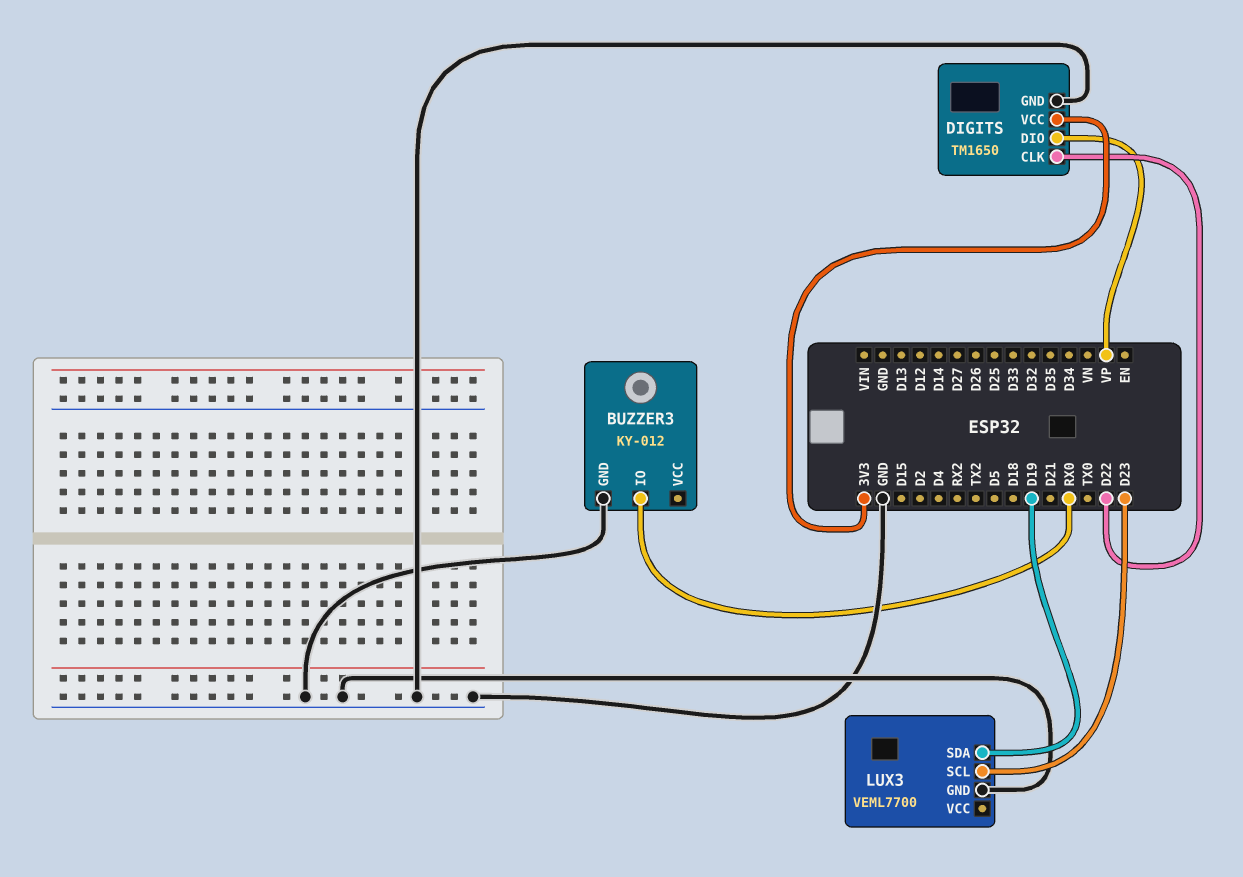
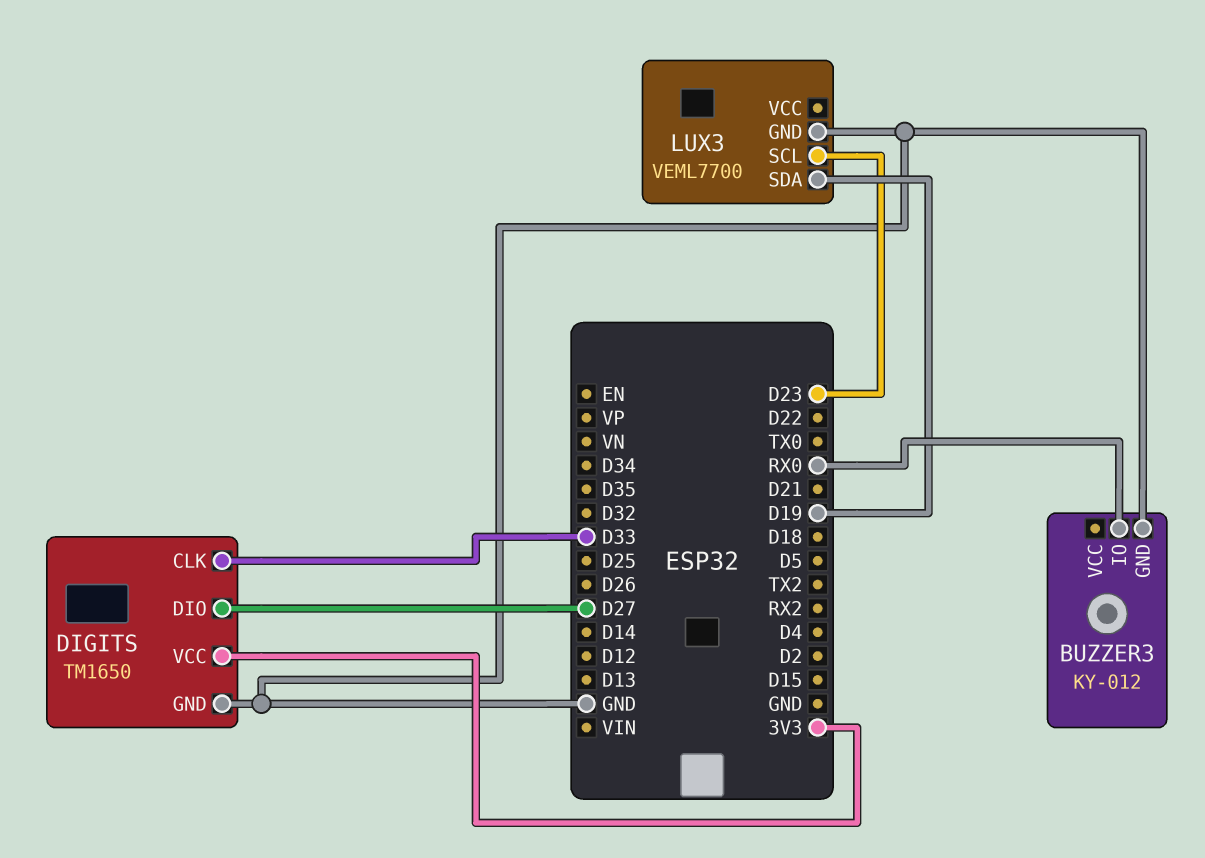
DIGITS pin CLK: D22 -> D33
DIGITS pin DIO: VP -> D27

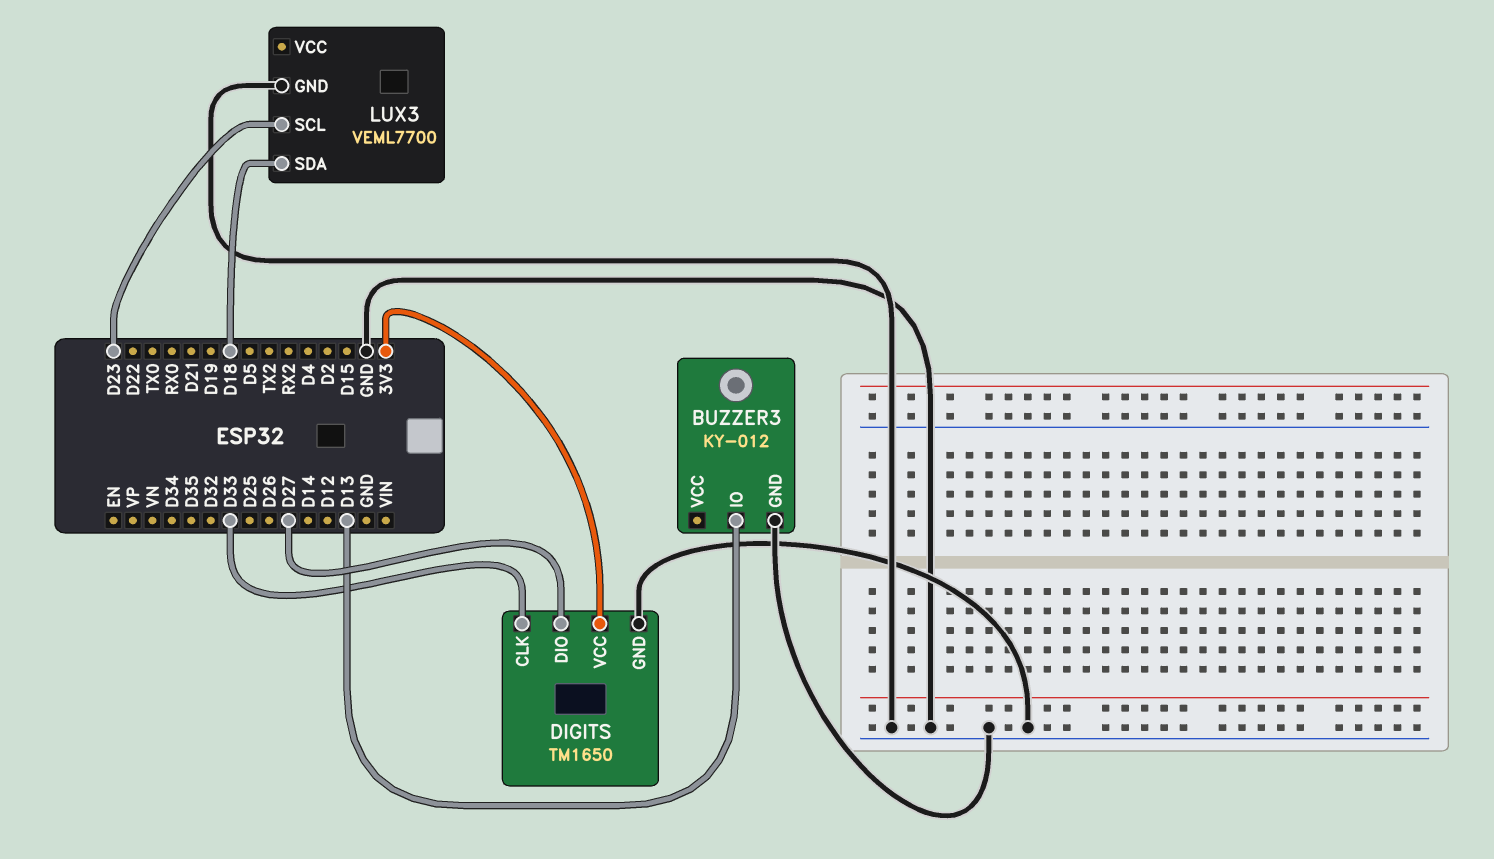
BUZZER3 pin IO: RX0 -> D13
LUX3 pin SDA: D19 -> D18

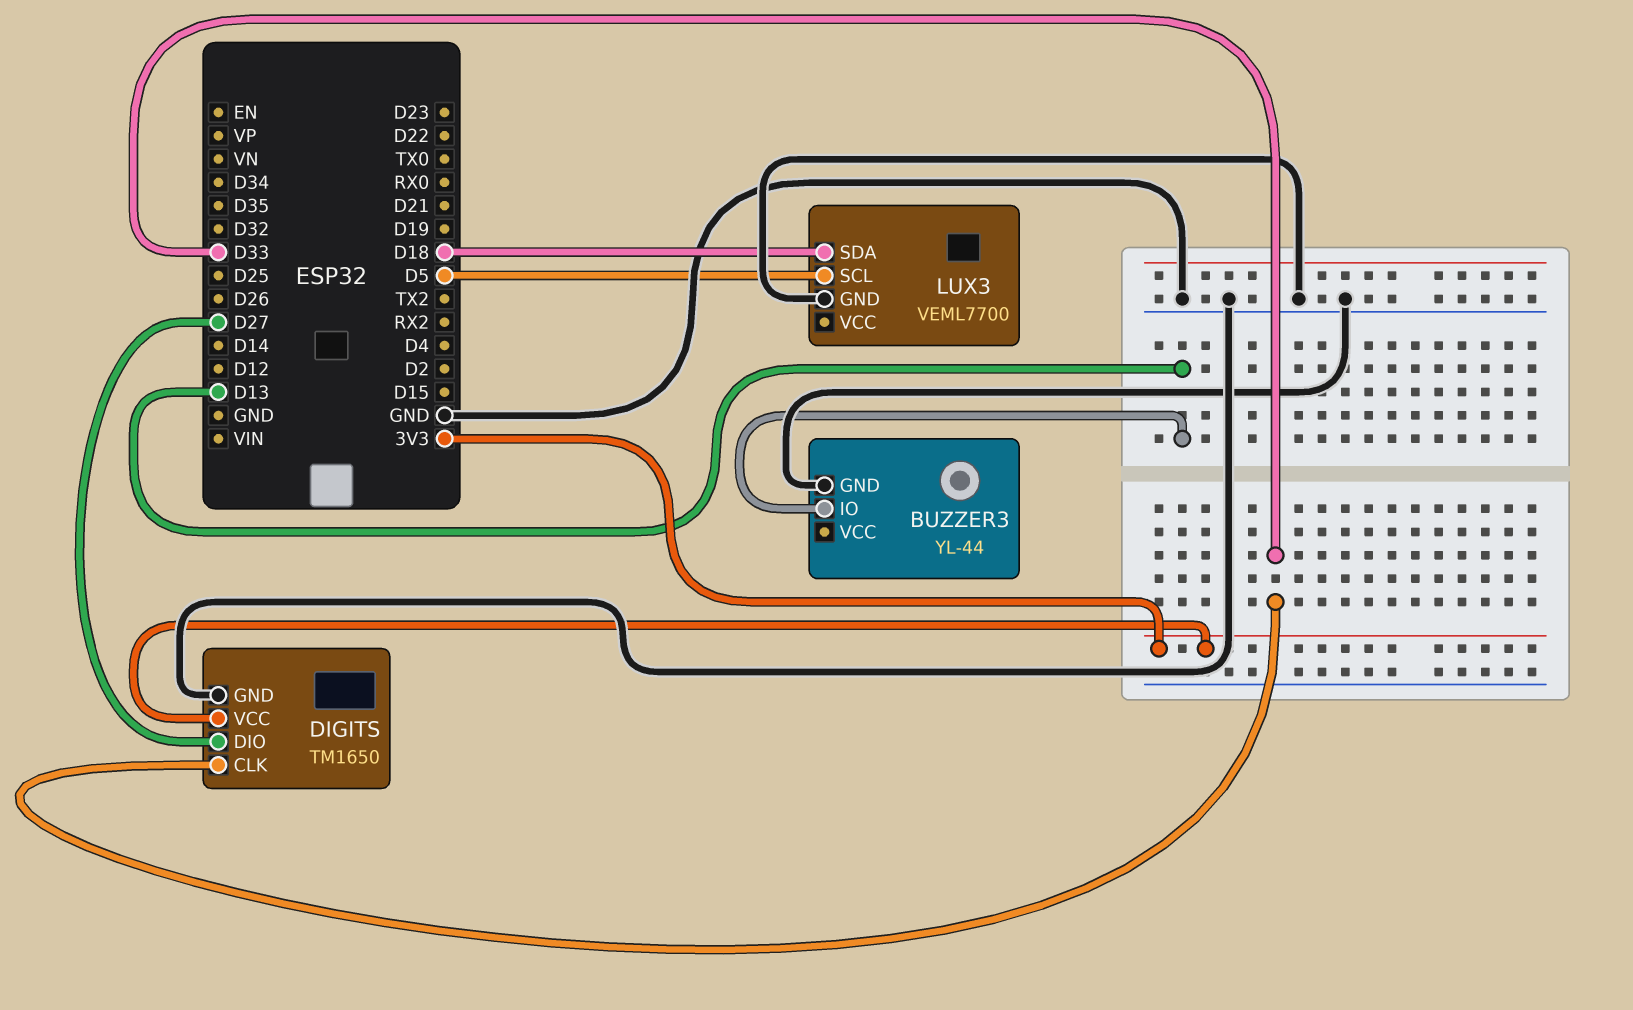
BUZZER3: KY-012 -> YL-44
LUX3 pin SCL: D23 -> D5

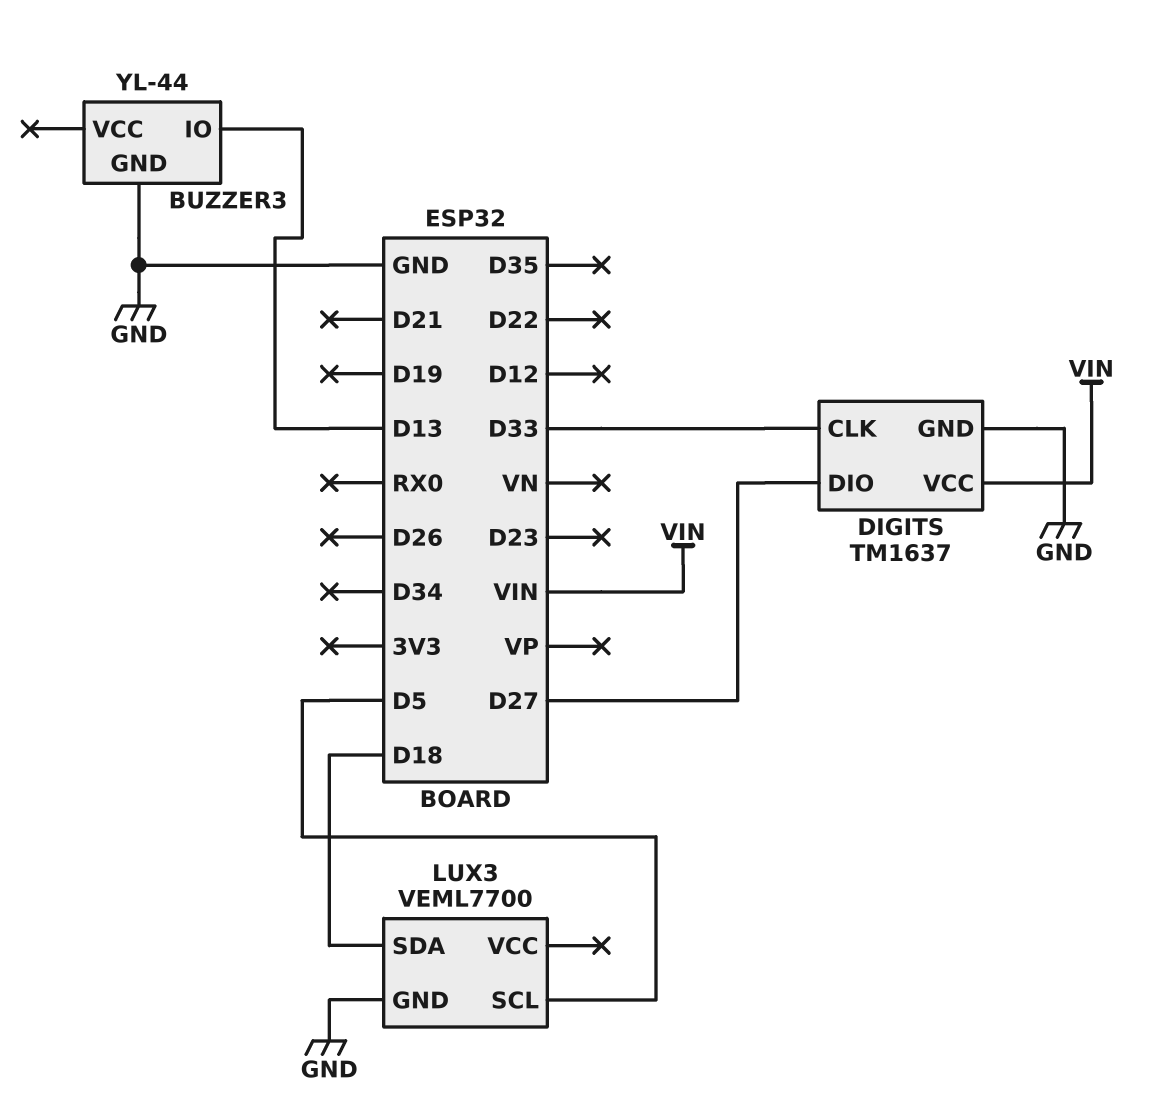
DIGITS: TM1650 -> TM1637
DIGITS pin VCC: 3V3 -> VIN

